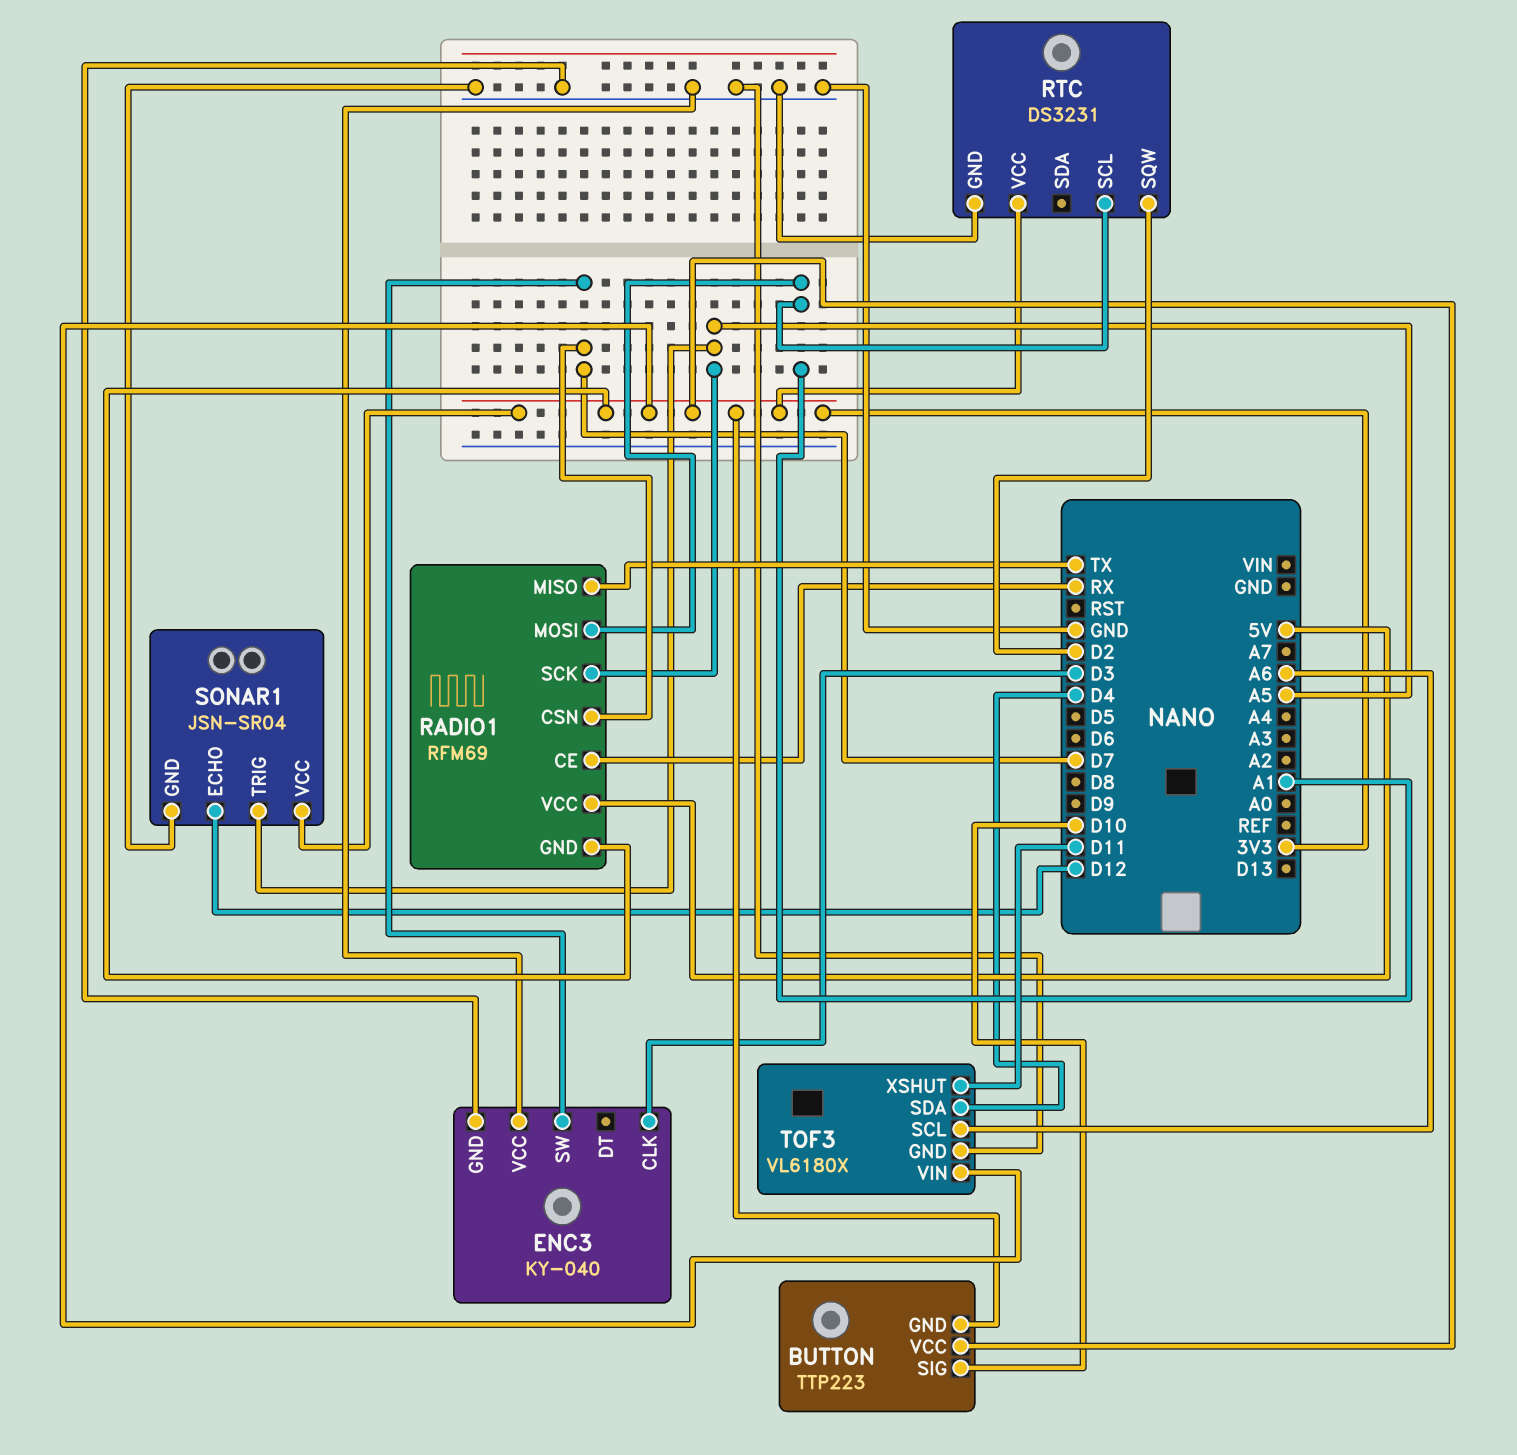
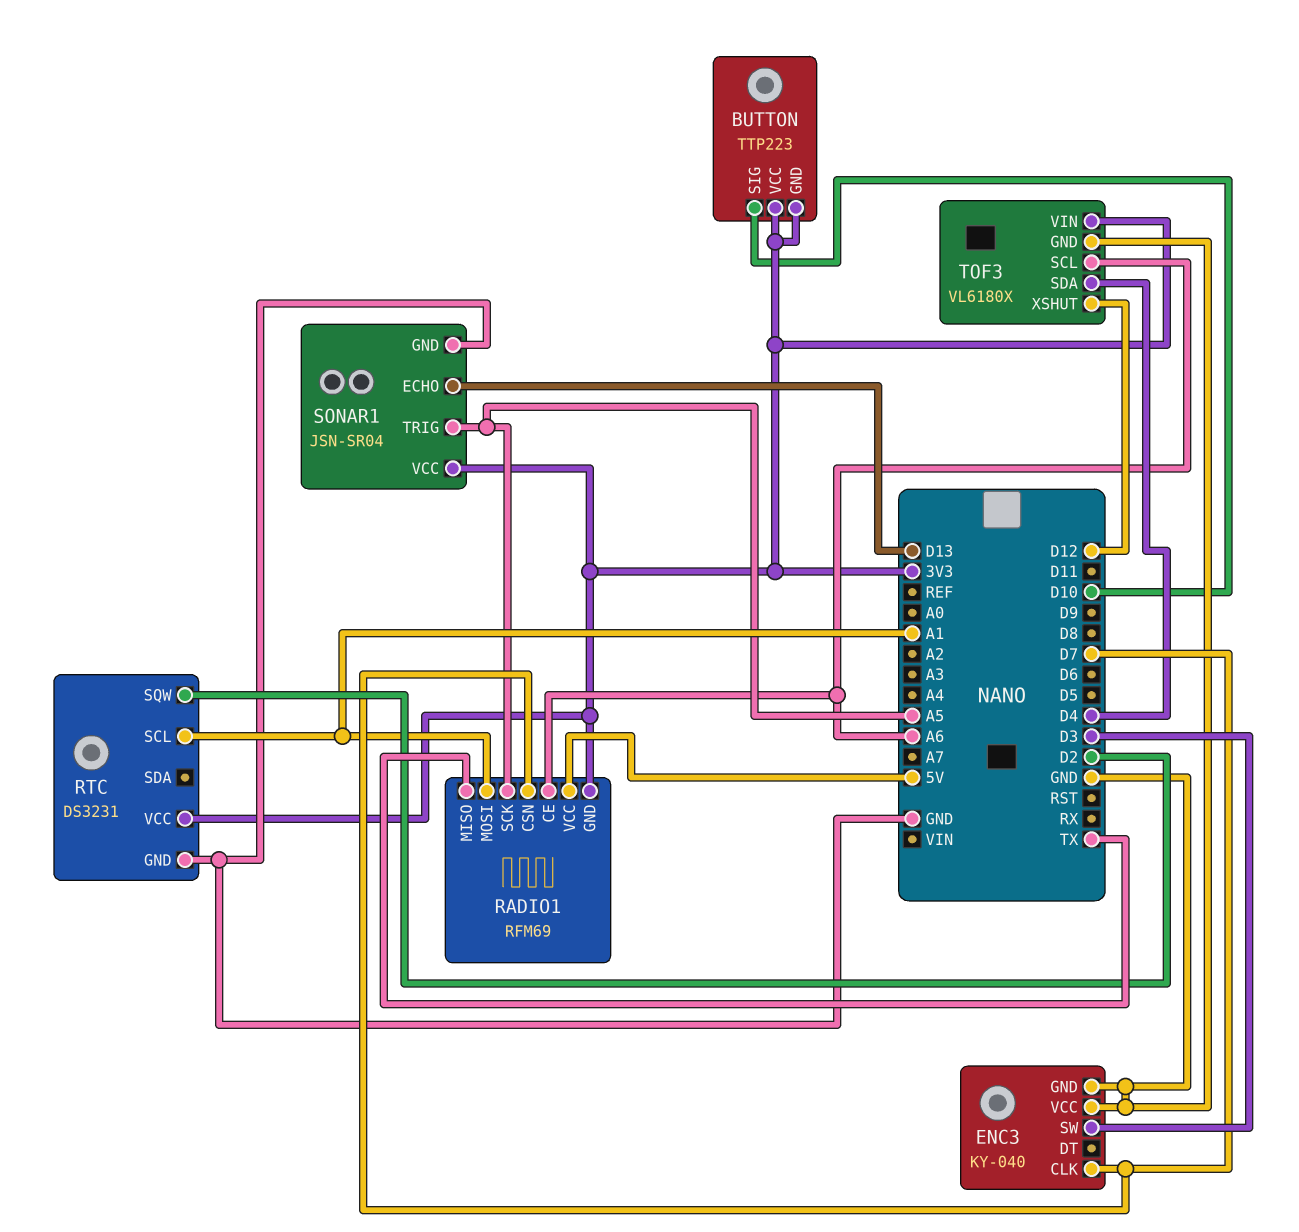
ENC3 pin CLK: D3 -> D7
ENC3 pin SW: D7 -> D3
RADIO1 pin CE: RX -> A6
SONAR1 pin ECHO: D12 -> D13
TOF3 pin XSHUT: D11 -> D12

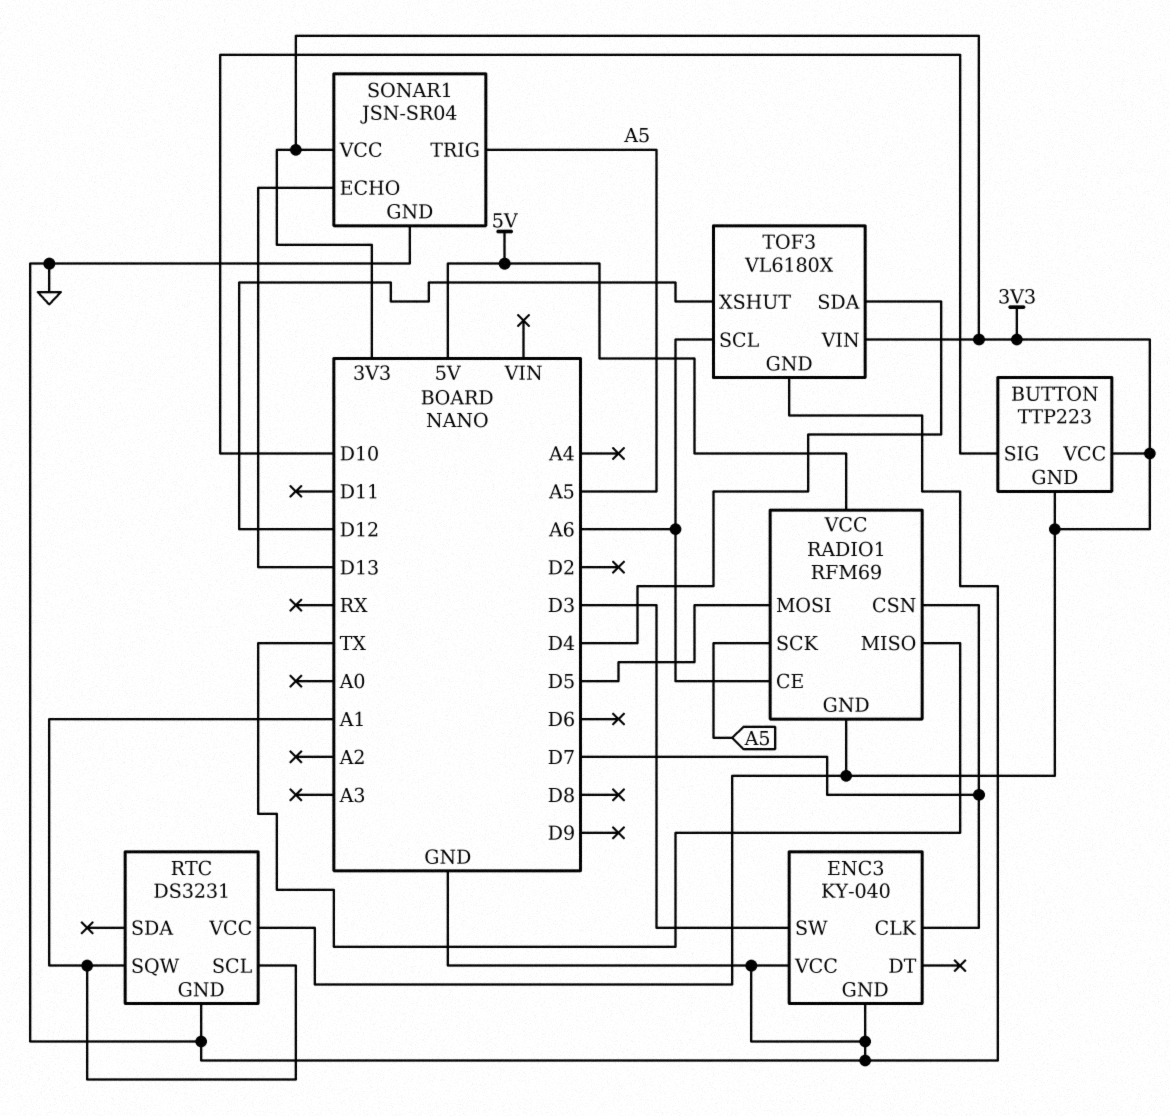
RADIO1 pin MOSI: A1 -> D5
RTC pin SQW: D2 -> A1

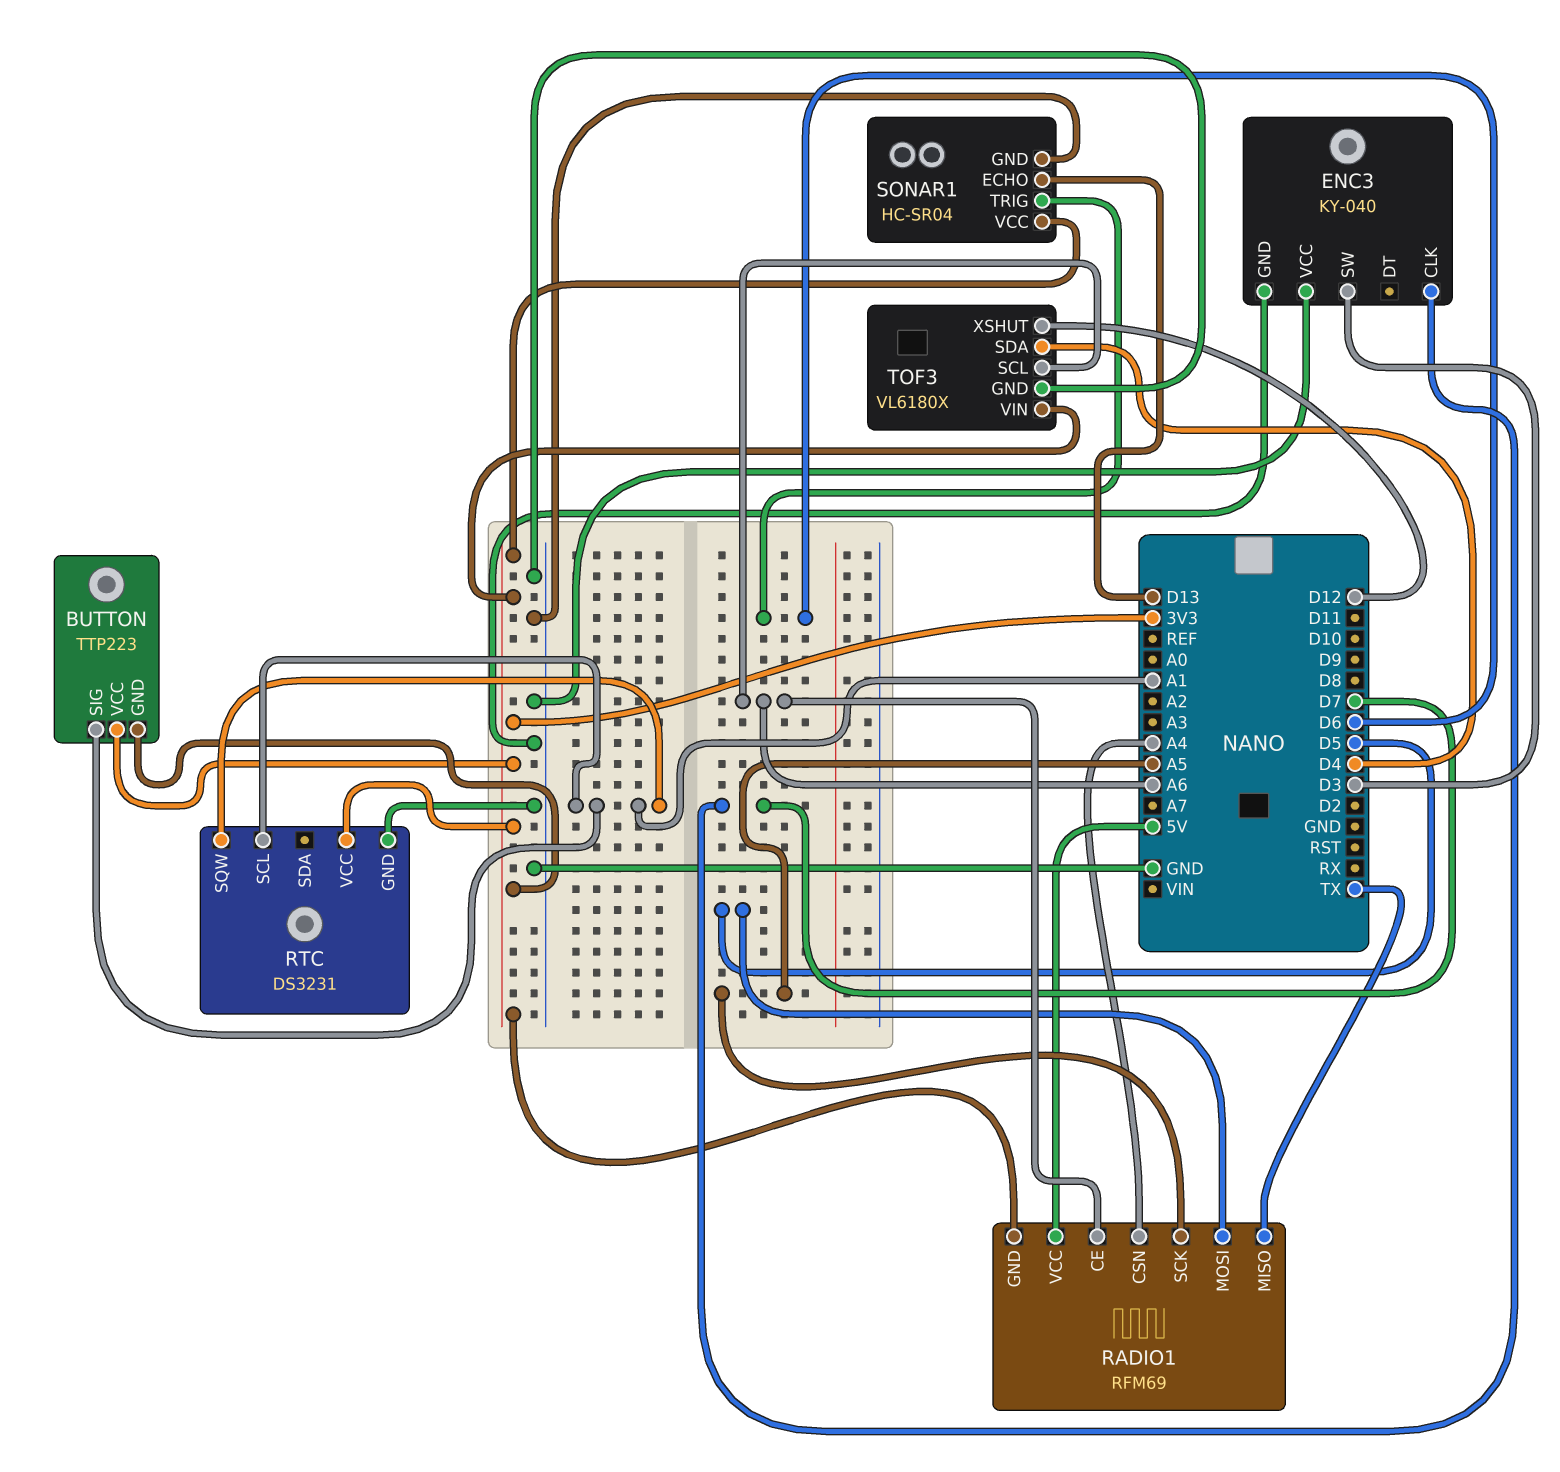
BUTTON pin SIG: D10 -> A1
RADIO1 pin CSN: D7 -> A4
SONAR1: JSN-SR04 -> HC-SR04
SONAR1 pin TRIG: A5 -> D6

